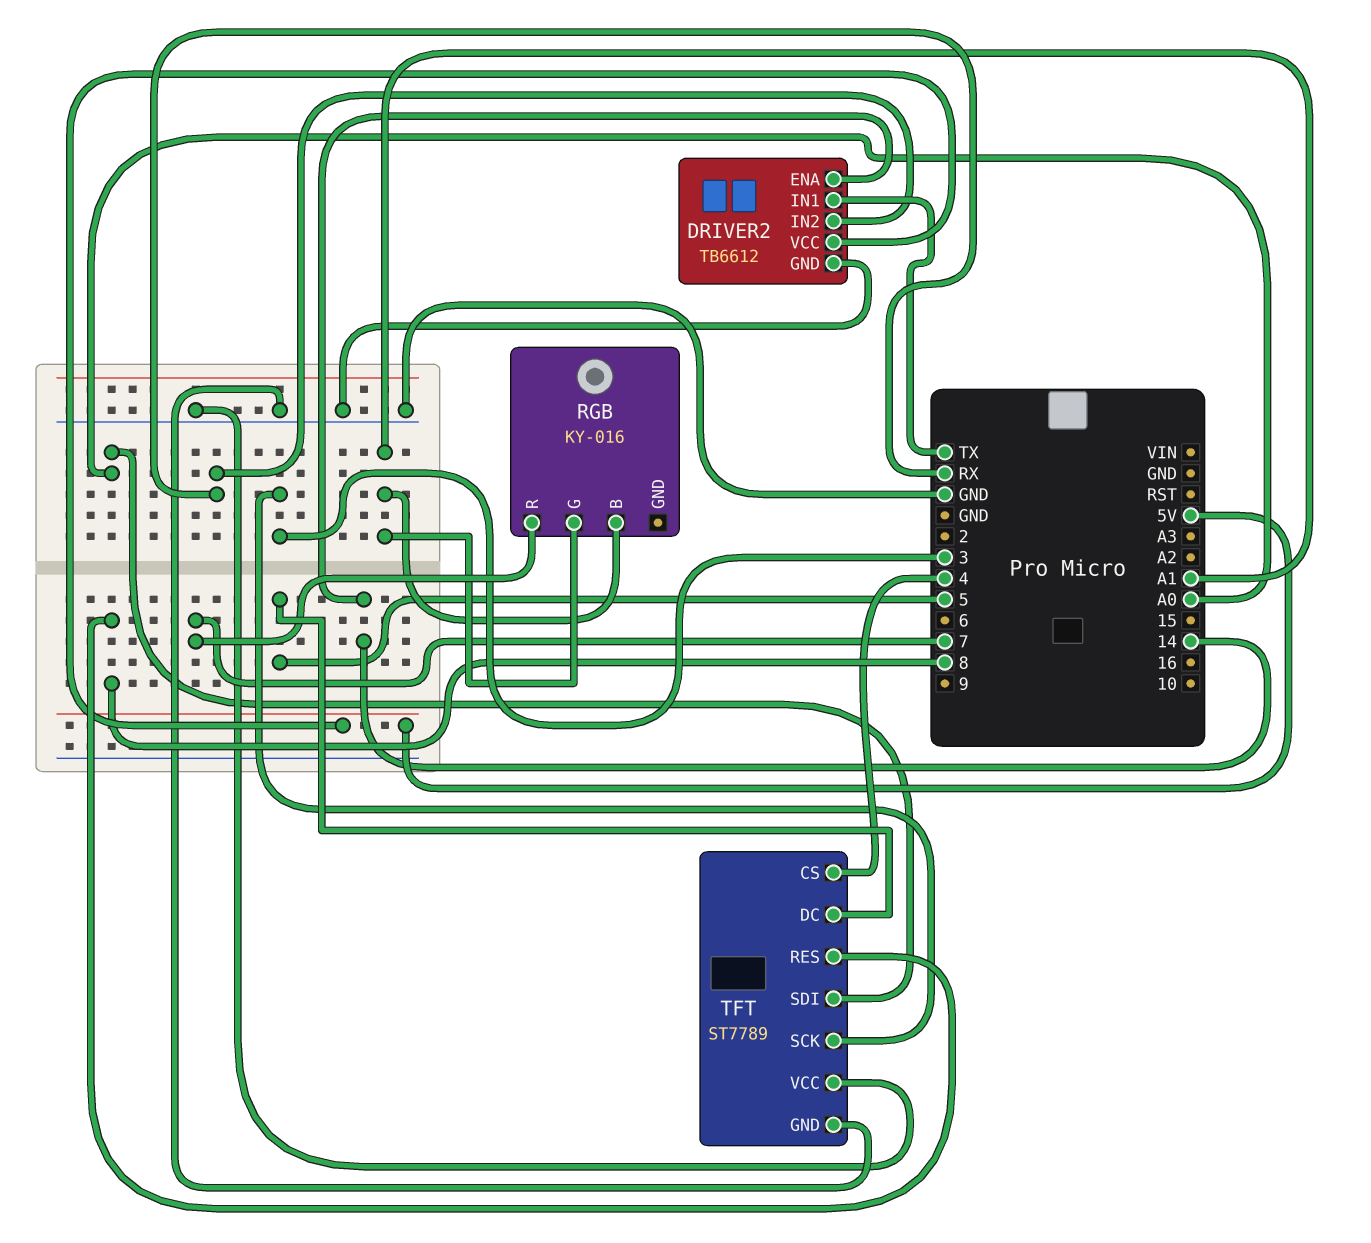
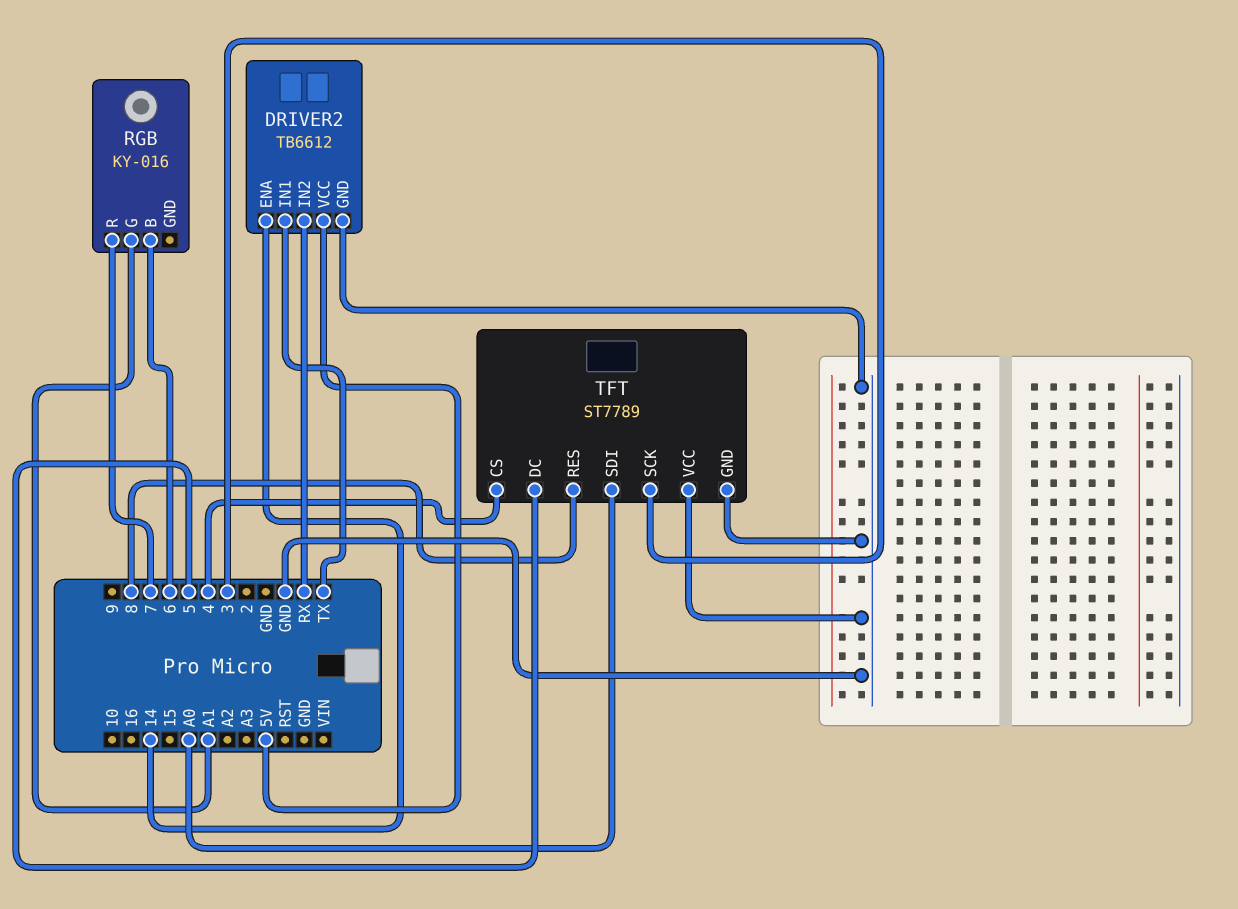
RGB pin B: A1 -> 6

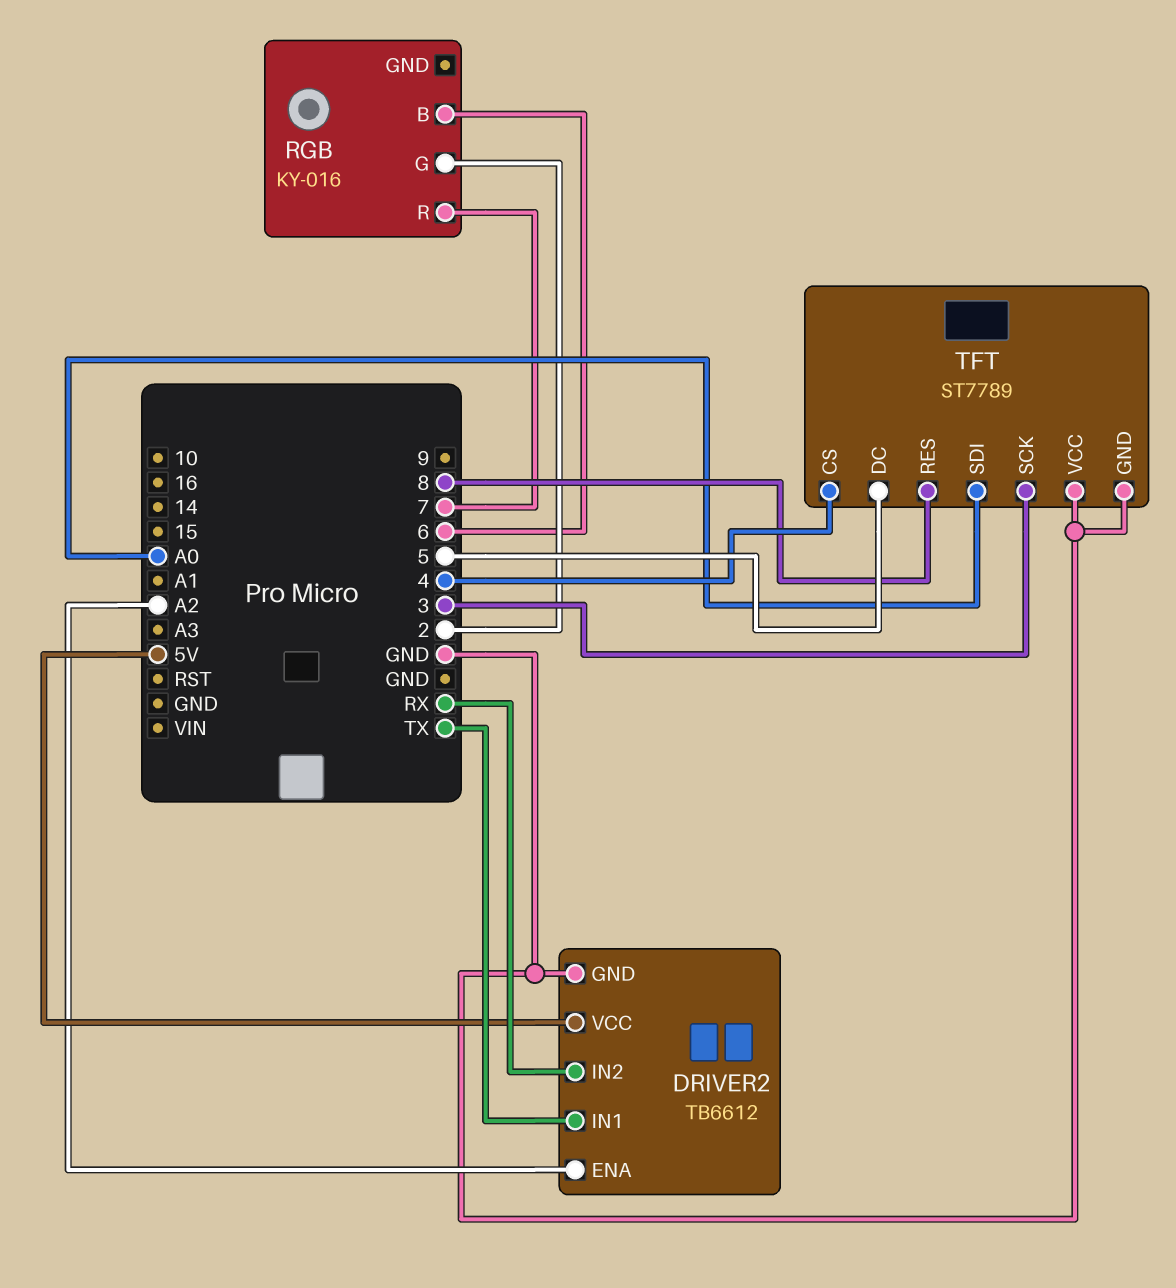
DRIVER2 pin ENA: 14 -> A2
RGB pin G: A1 -> 2

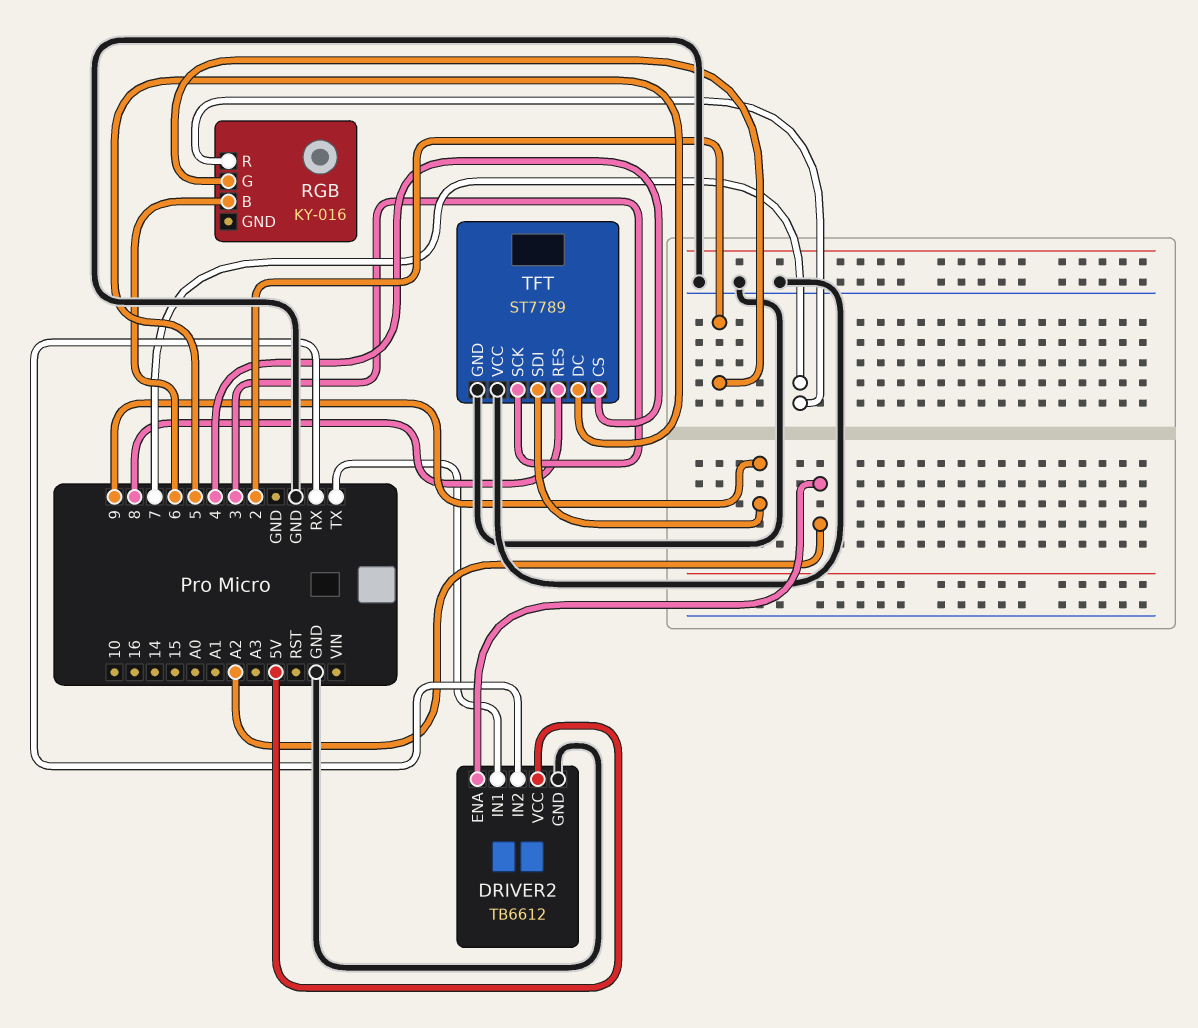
TFT pin SDI: A0 -> 9

